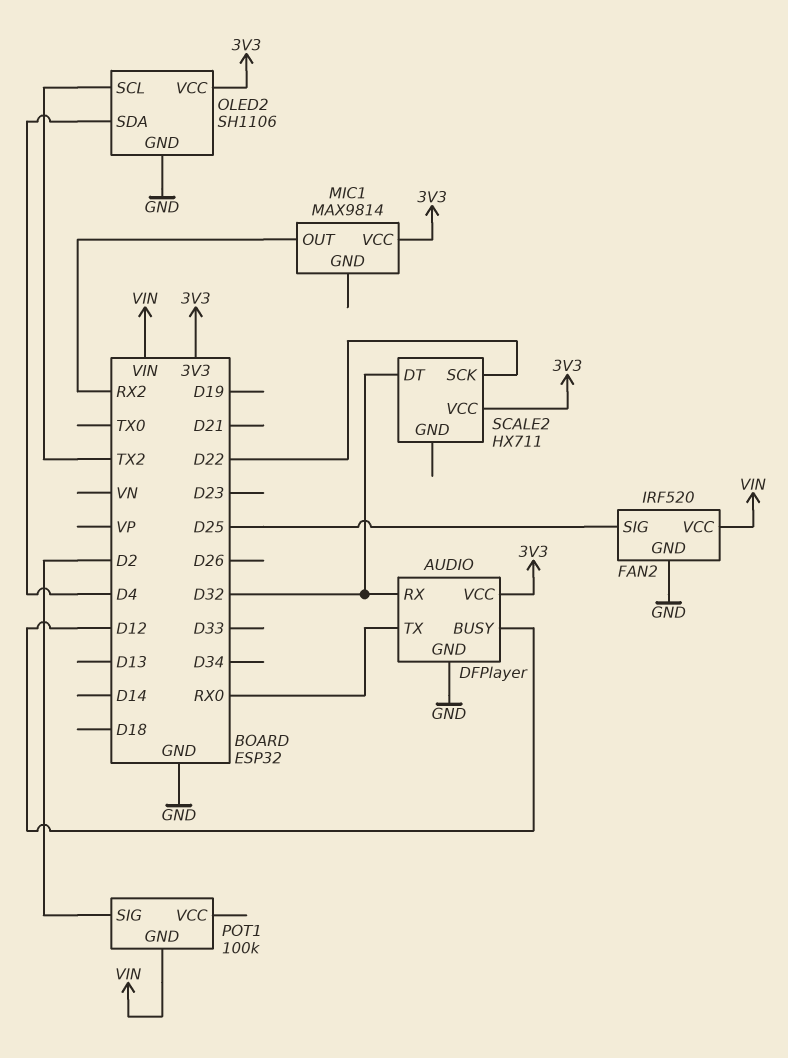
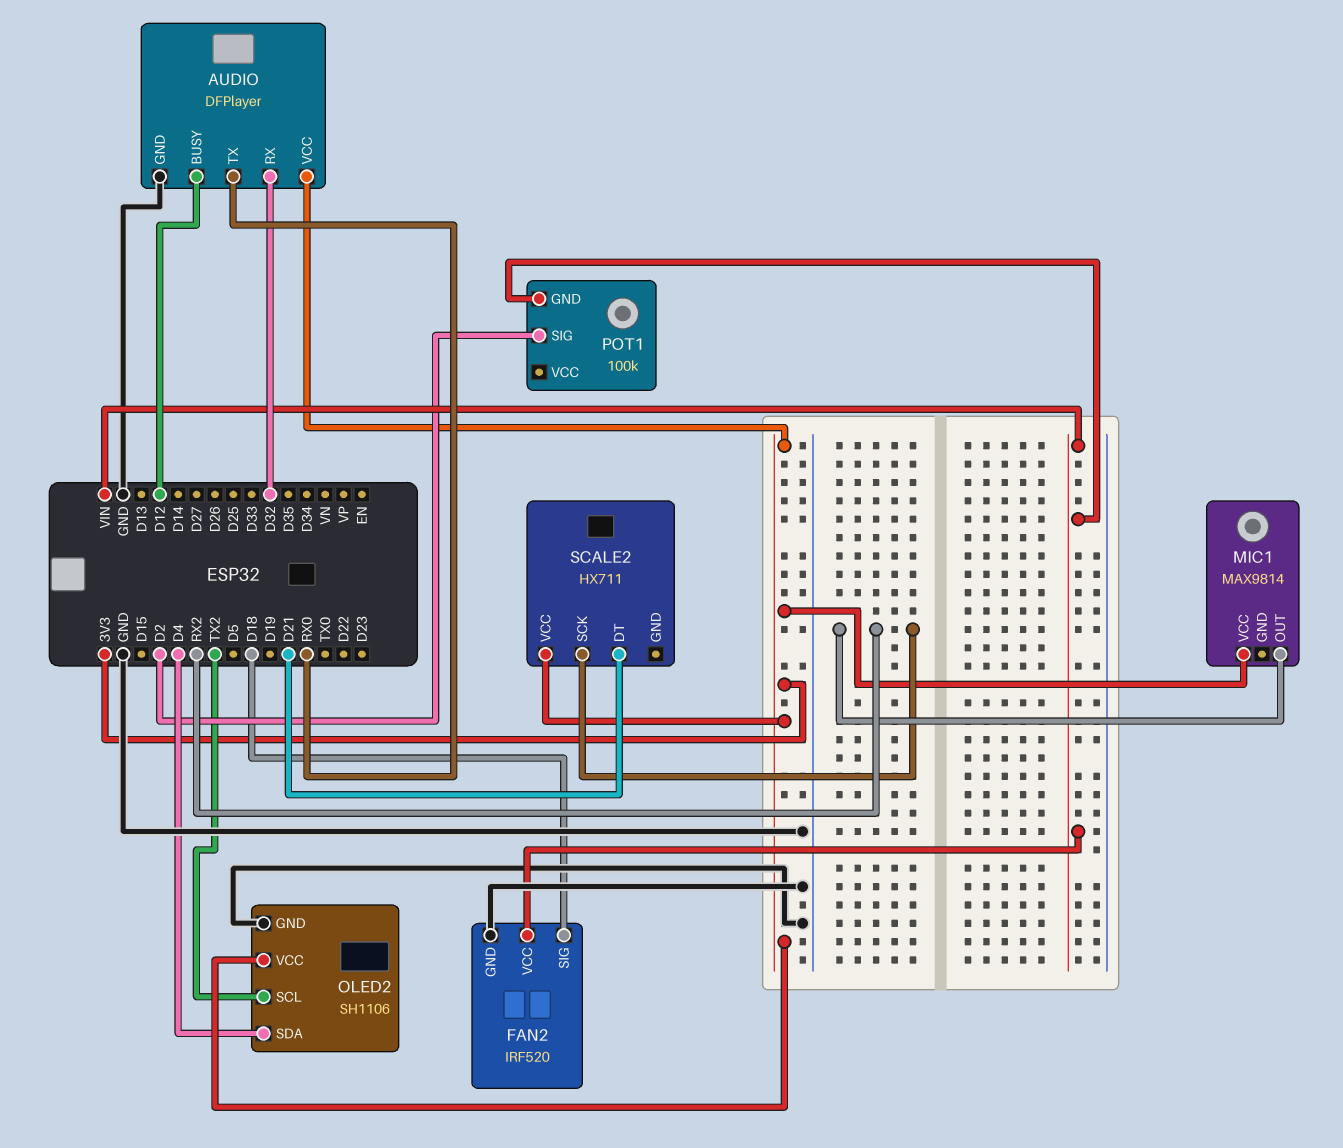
FAN2 pin SIG: D25 -> D18
SCALE2 pin DT: D32 -> D21
SCALE2 pin SCK: D22 -> RX2

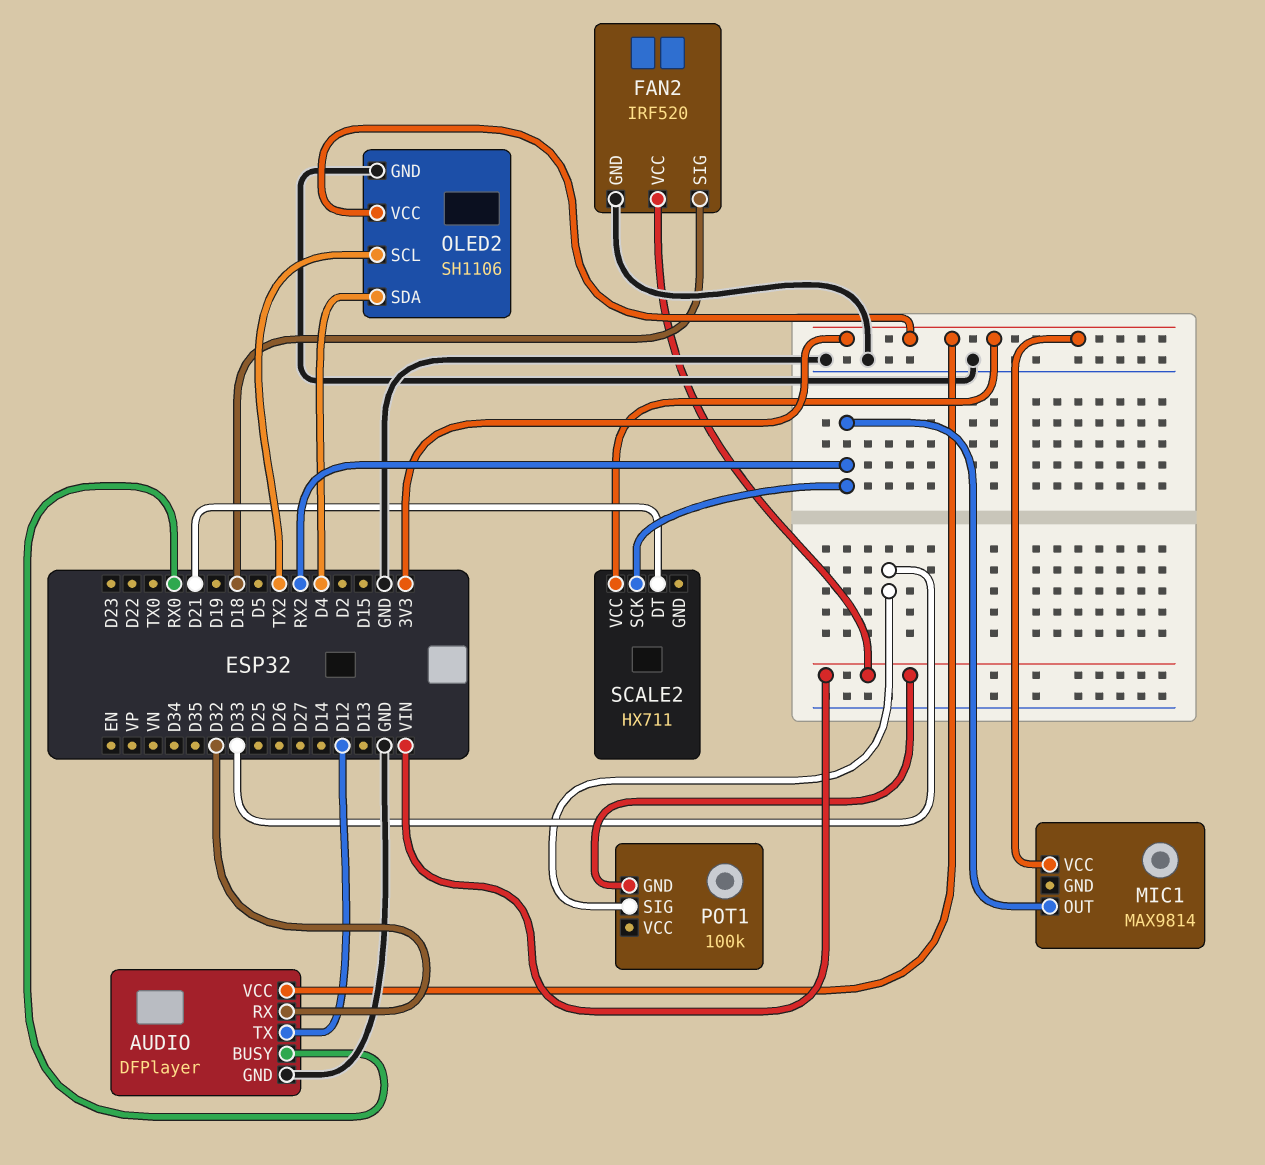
AUDIO pin BUSY: D12 -> RX0
AUDIO pin TX: RX0 -> D12
POT1 pin SIG: D2 -> D33

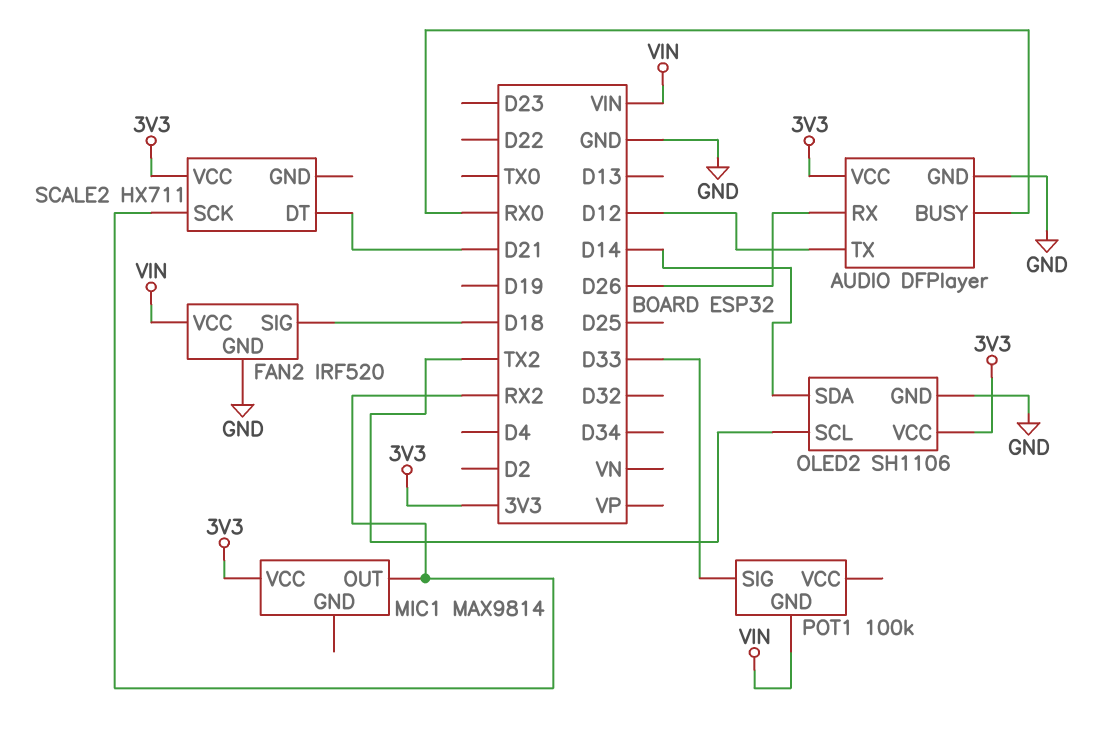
AUDIO pin RX: D32 -> D26
OLED2 pin SDA: D4 -> D14

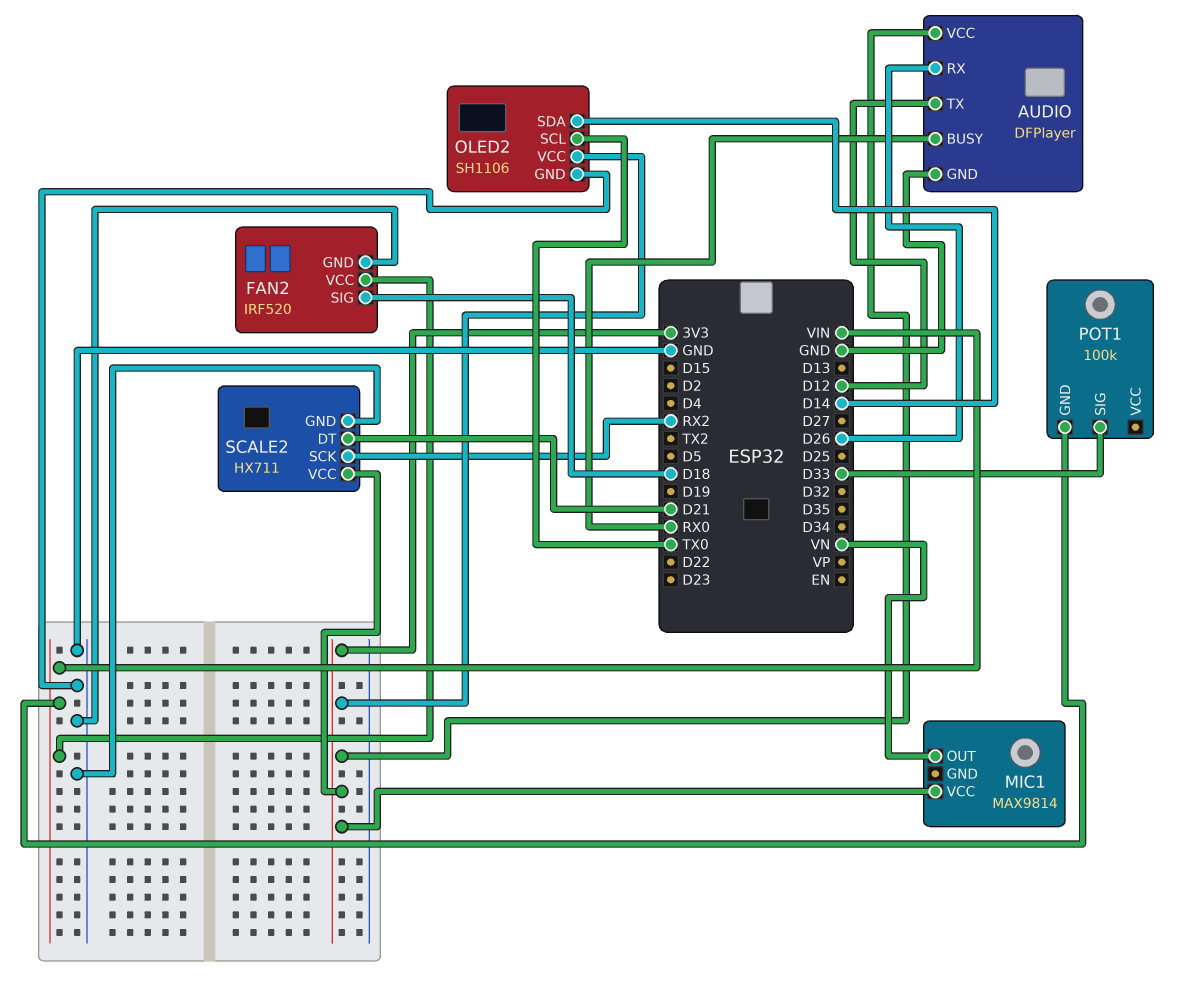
MIC1 pin OUT: RX2 -> VN
OLED2 pin SCL: TX2 -> TX0
SCALE2 pin GND: none -> GND

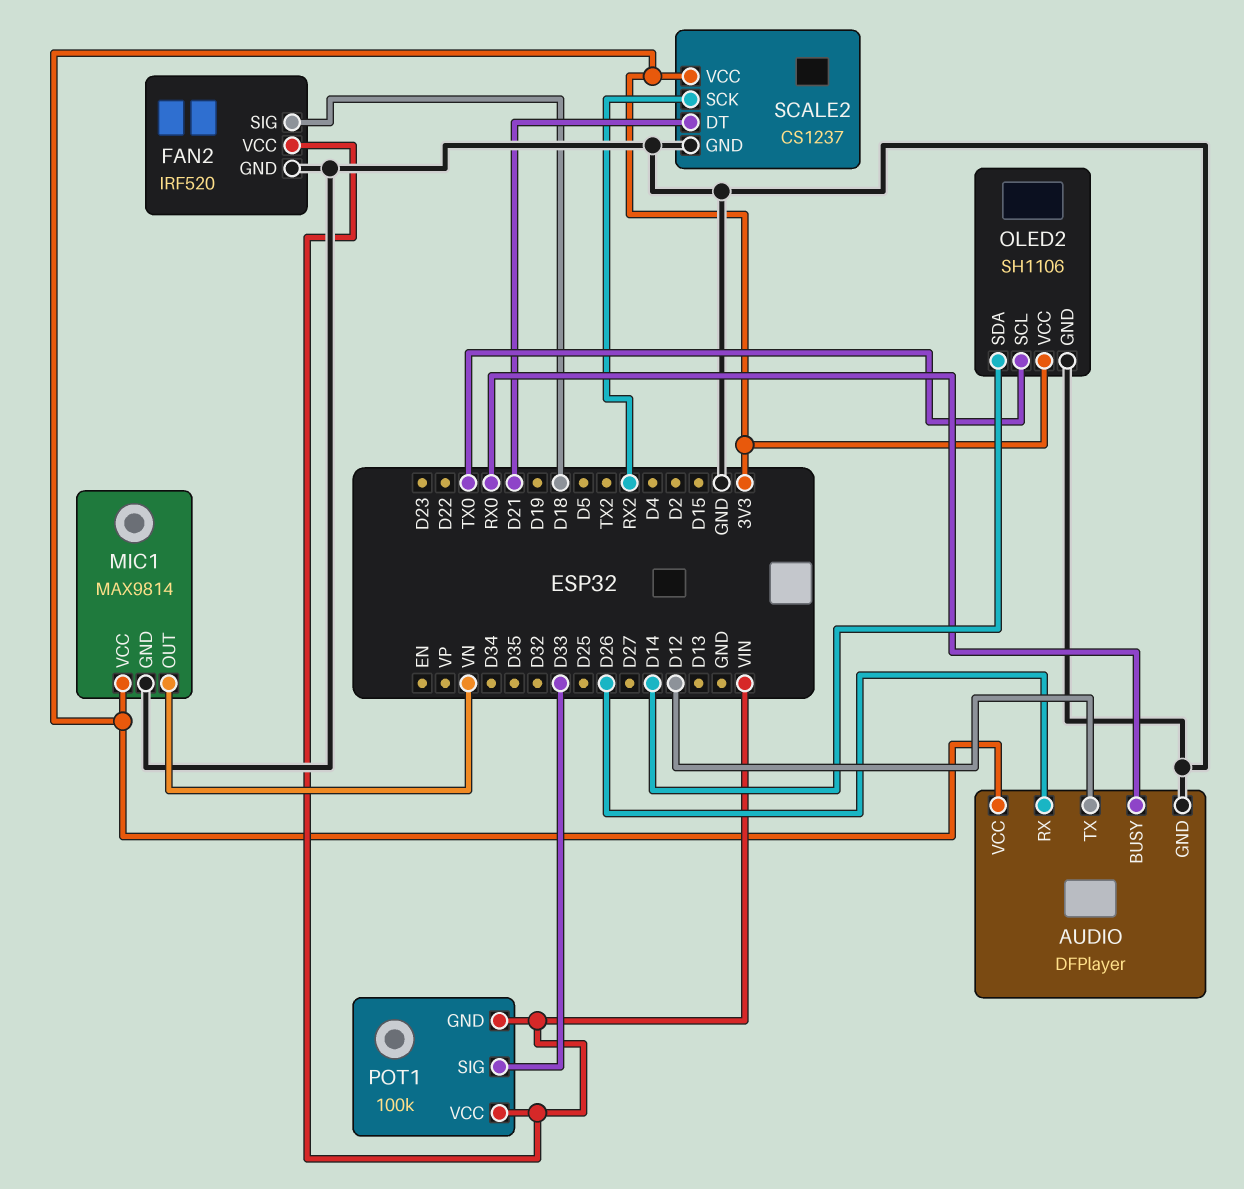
MIC1 pin GND: none -> GND
POT1 pin VCC: none -> VIN
SCALE2: HX711 -> CS1237

